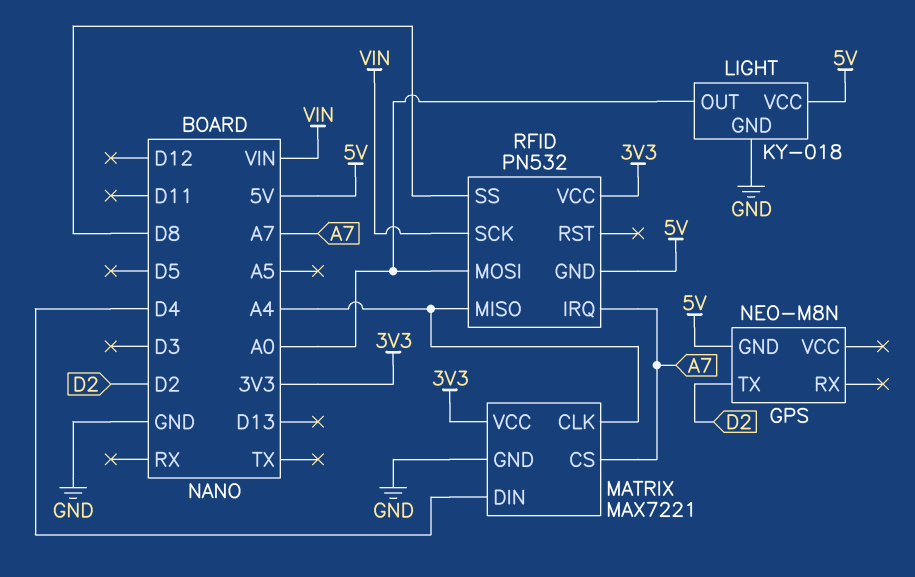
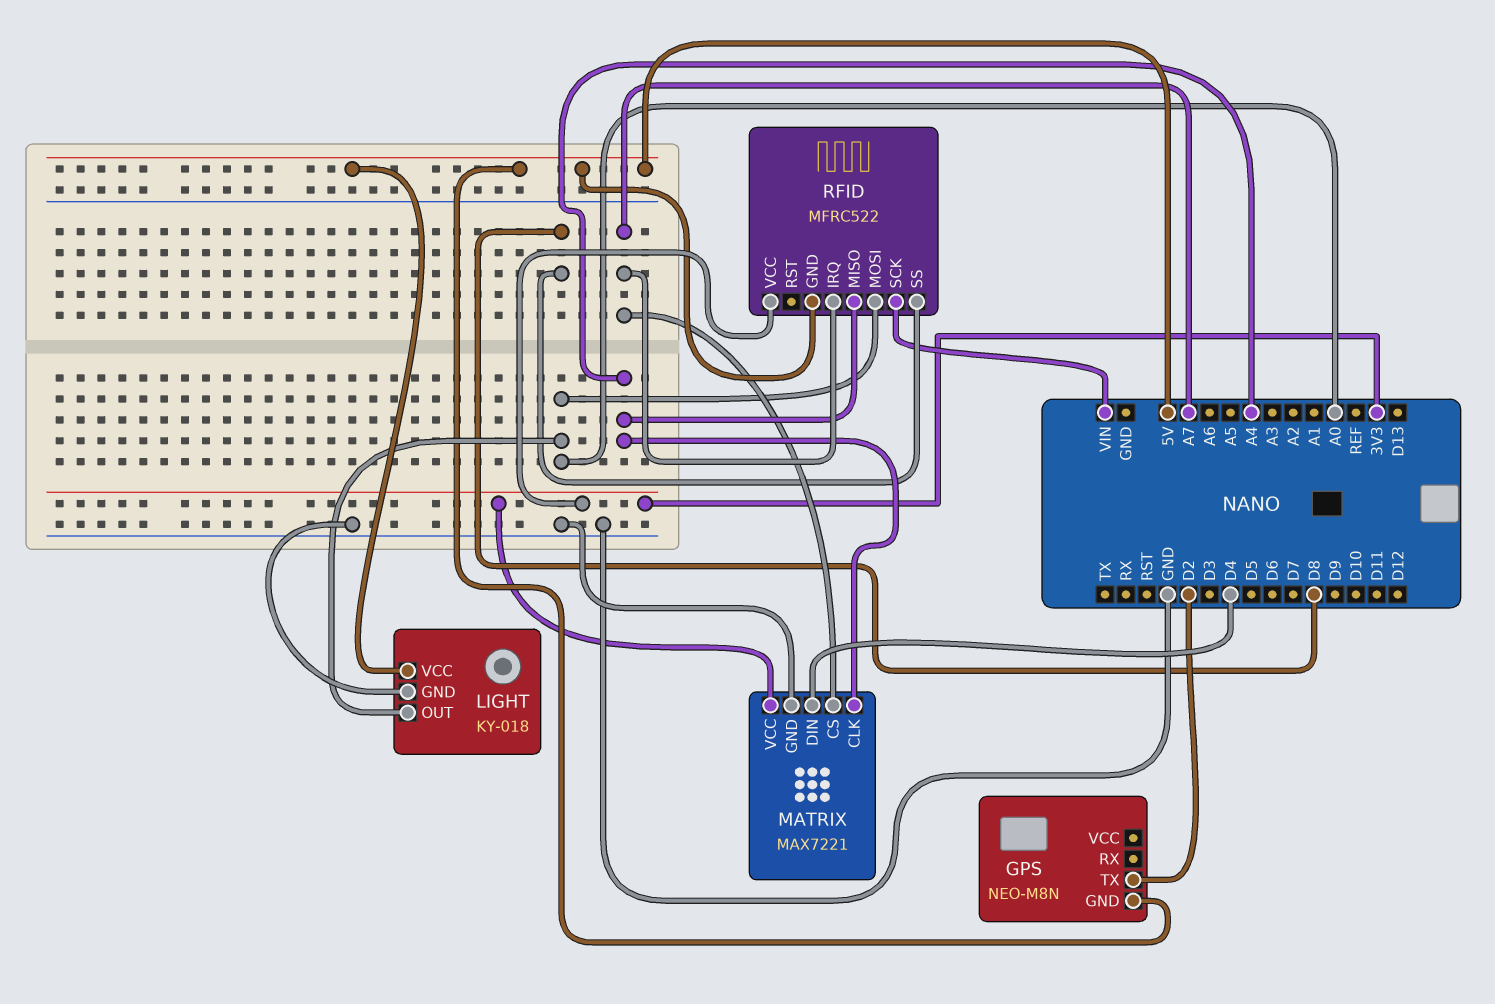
RFID: PN532 -> MFRC522

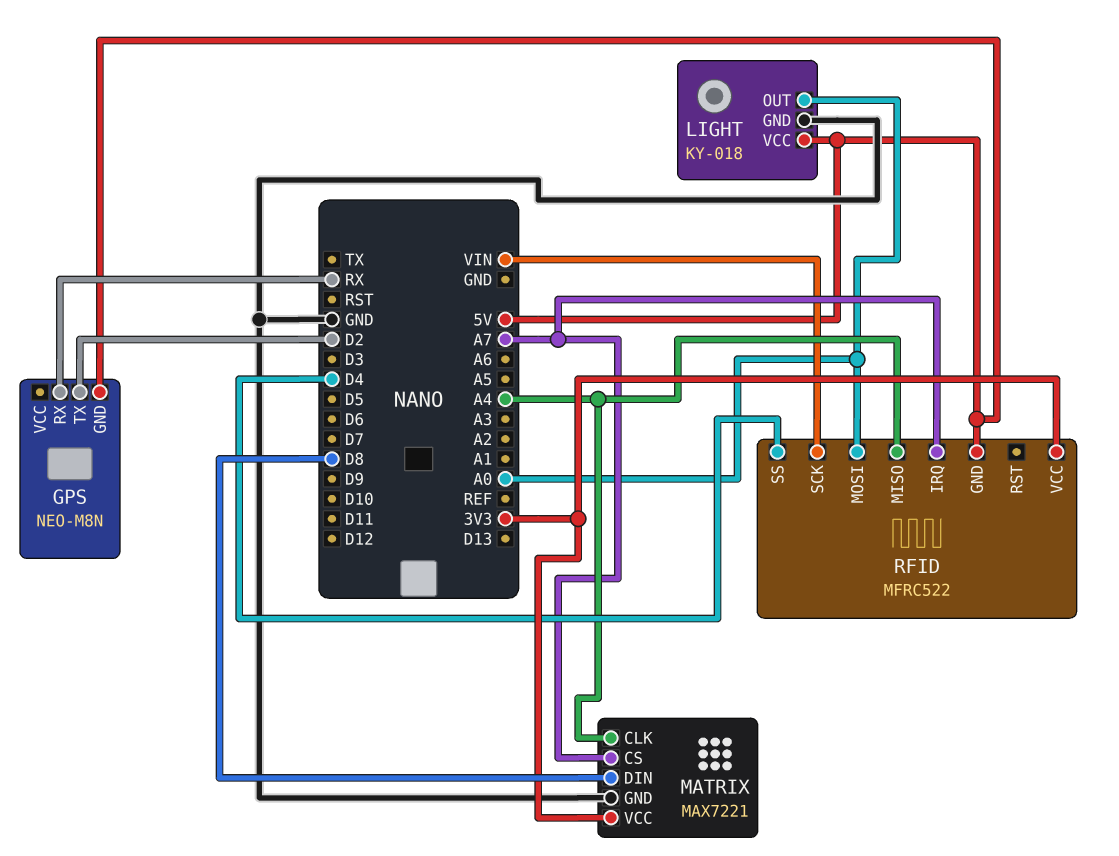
GPS pin RX: none -> RX
MATRIX pin DIN: D4 -> D8
RFID pin SS: D8 -> D4

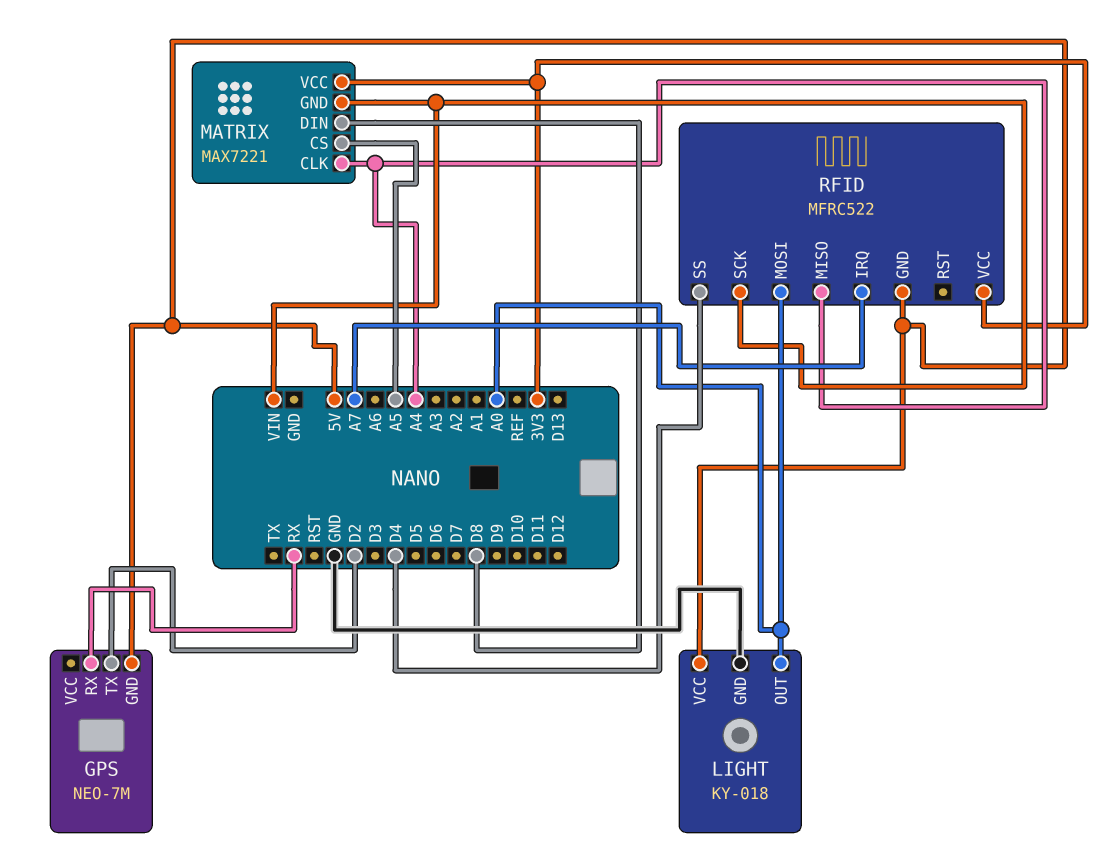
GPS: NEO-M8N -> NEO-7M
MATRIX pin CS: A7 -> A5
MATRIX pin GND: GND -> VIN

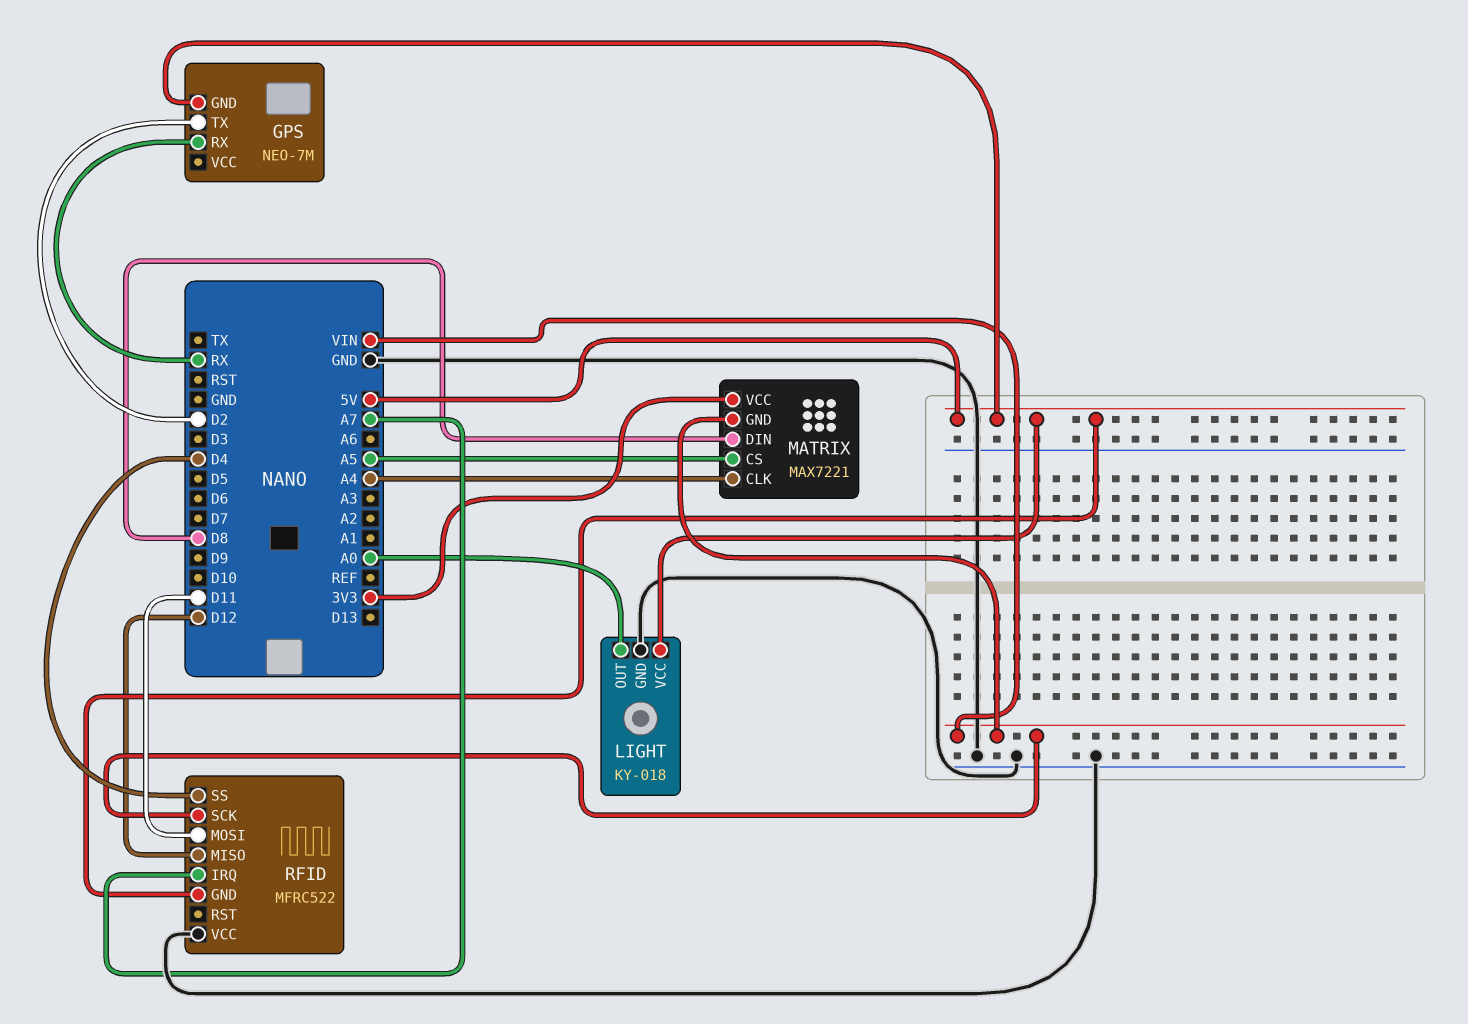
RFID pin MISO: A4 -> D12
RFID pin MOSI: A0 -> D11
RFID pin VCC: 3V3 -> GND

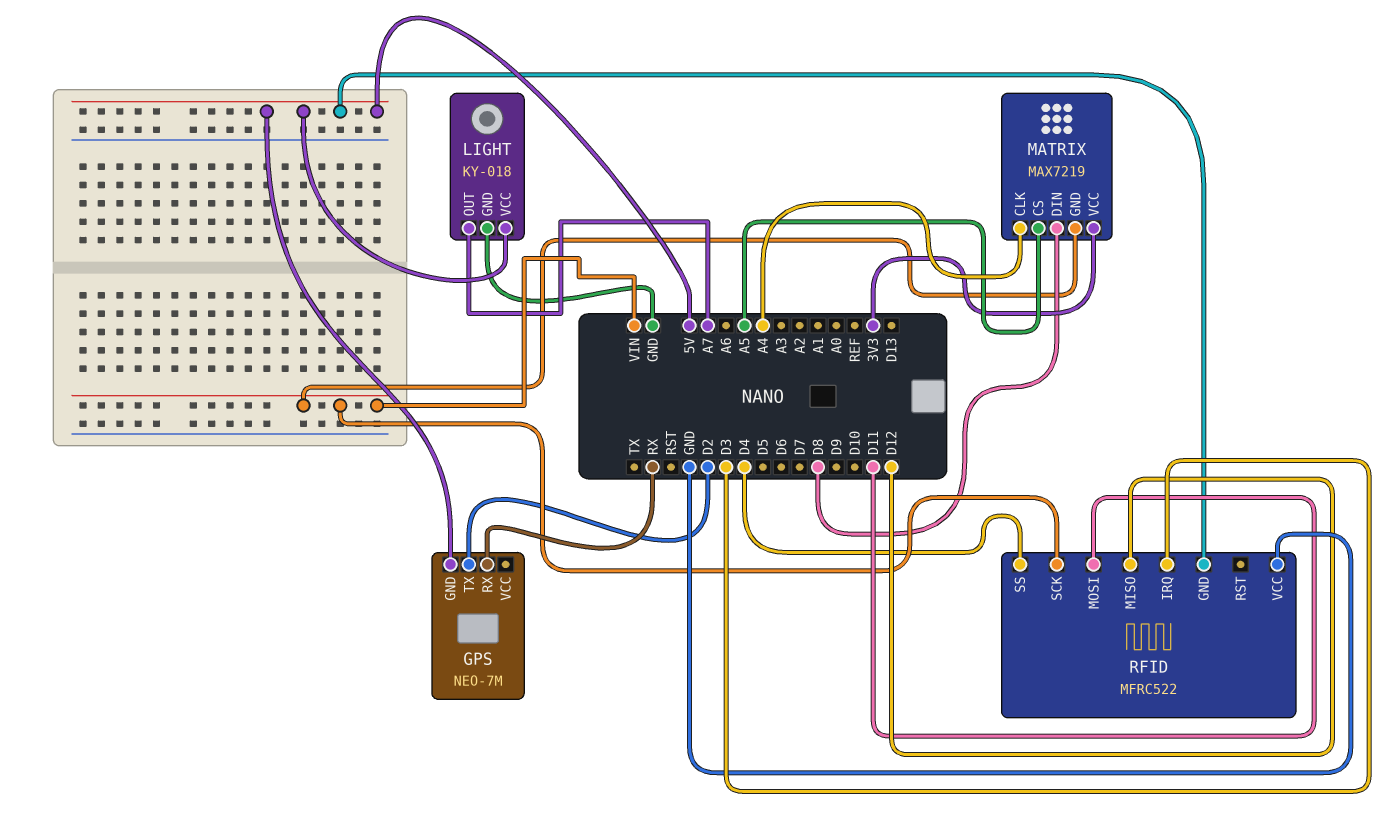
LIGHT pin OUT: A0 -> A7
MATRIX: MAX7221 -> MAX7219
RFID pin IRQ: A7 -> D3

